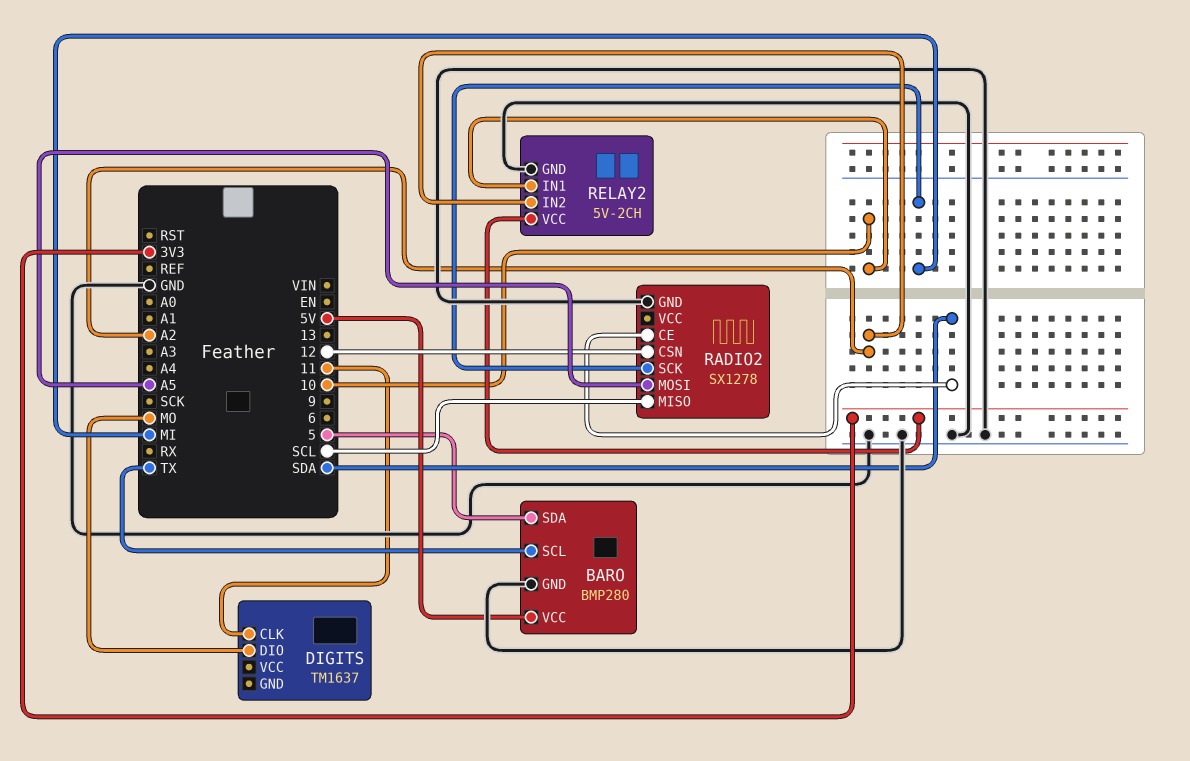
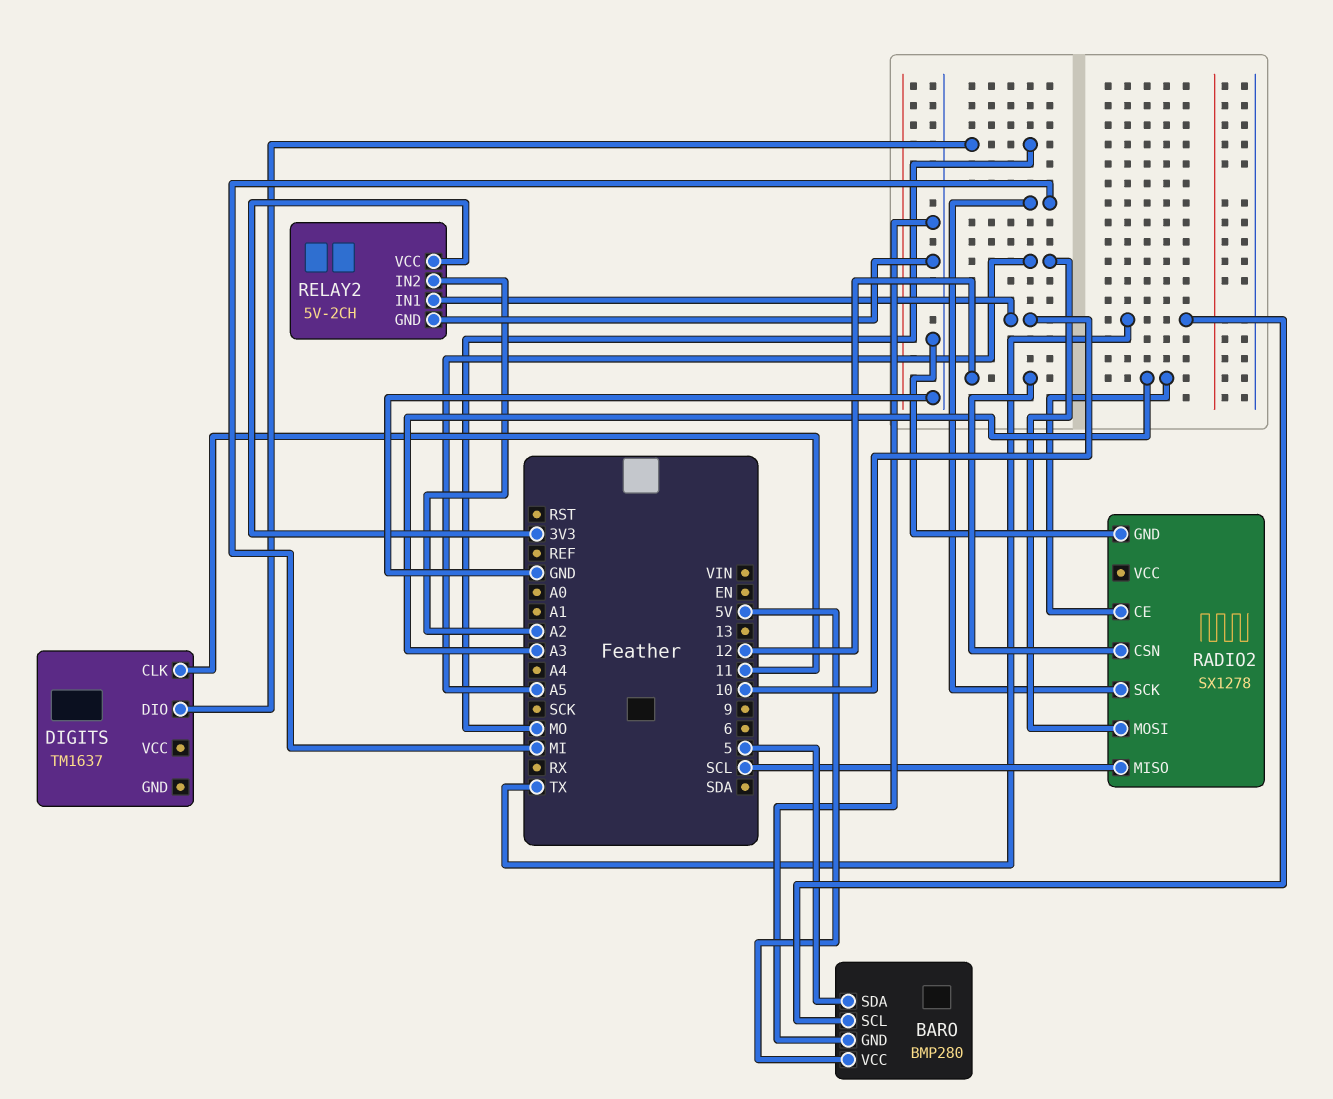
RADIO2 pin CE: SDA -> A3

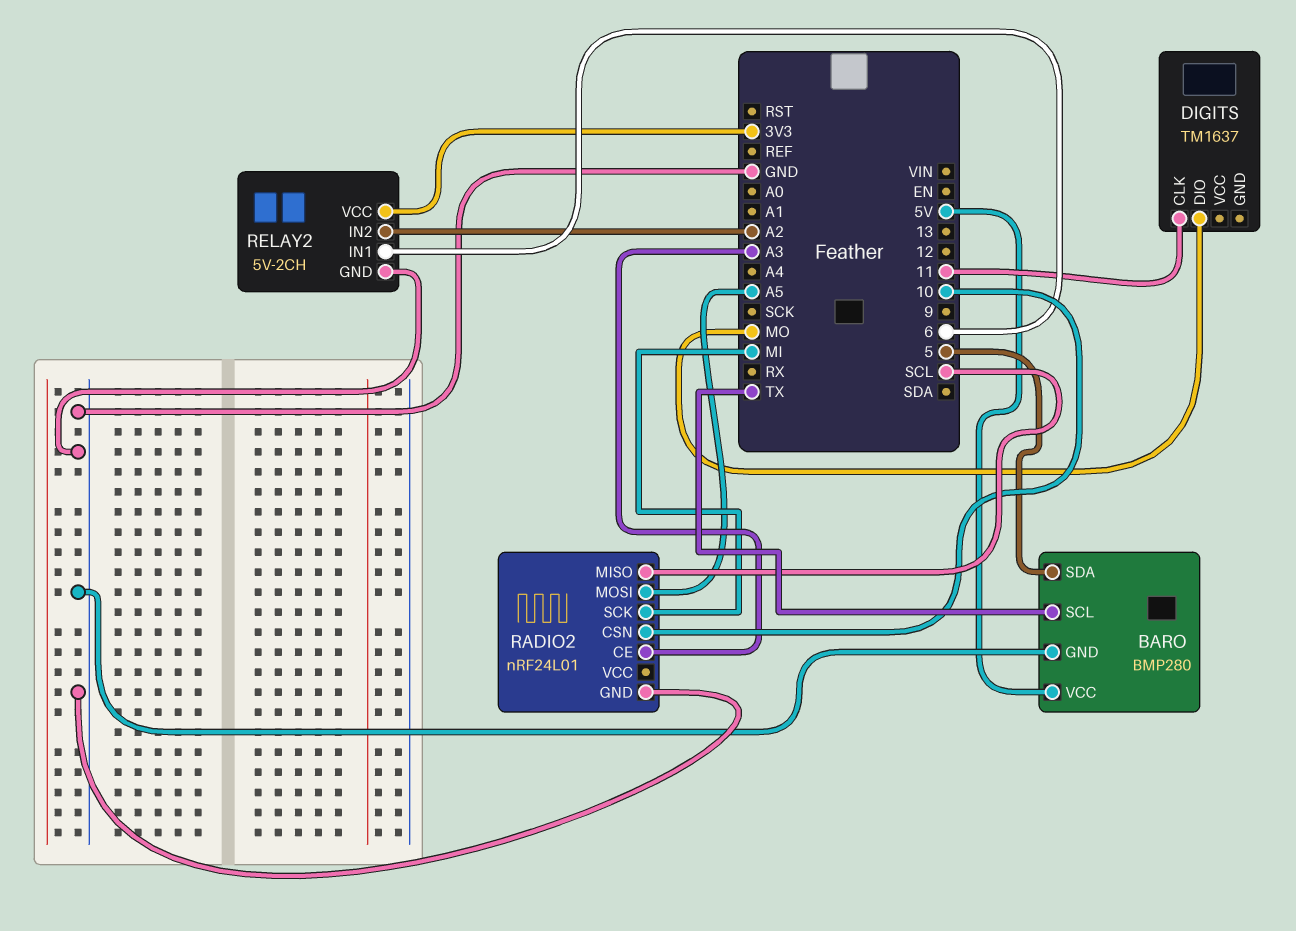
RADIO2: SX1278 -> nRF24L01
RADIO2 pin CSN: 12 -> 10
RELAY2 pin IN1: 10 -> 6

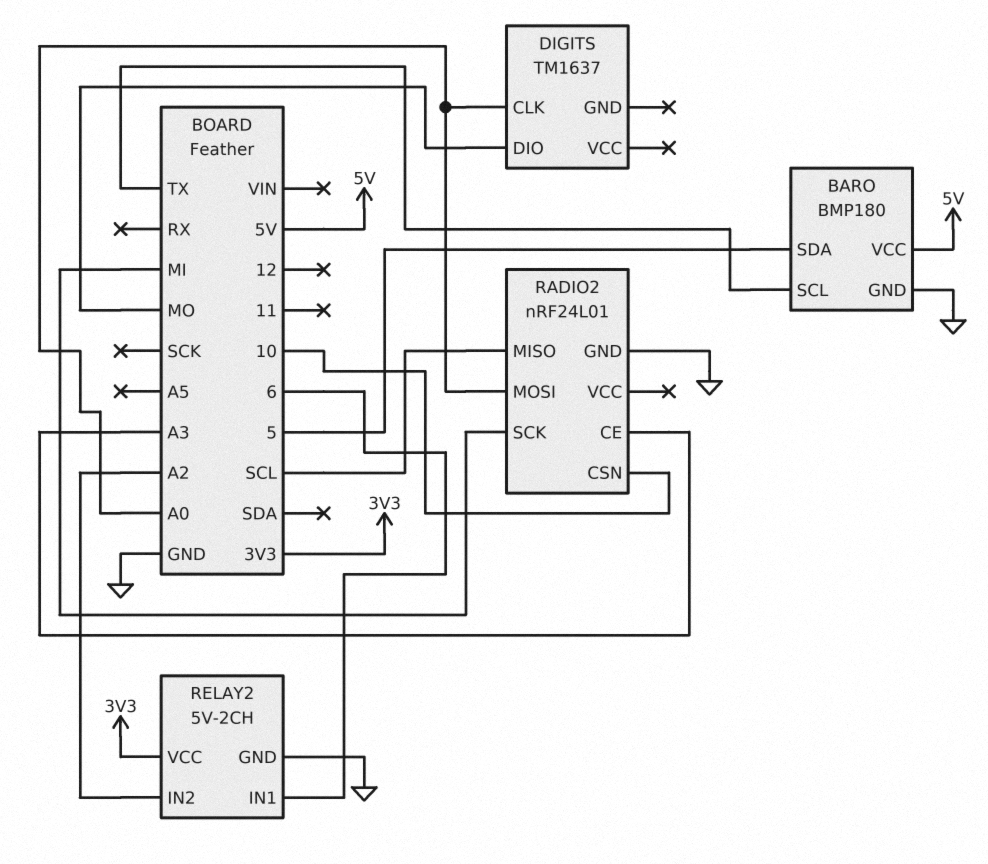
BARO: BMP280 -> BMP180
DIGITS pin CLK: 11 -> A0
RADIO2 pin MOSI: A5 -> A0

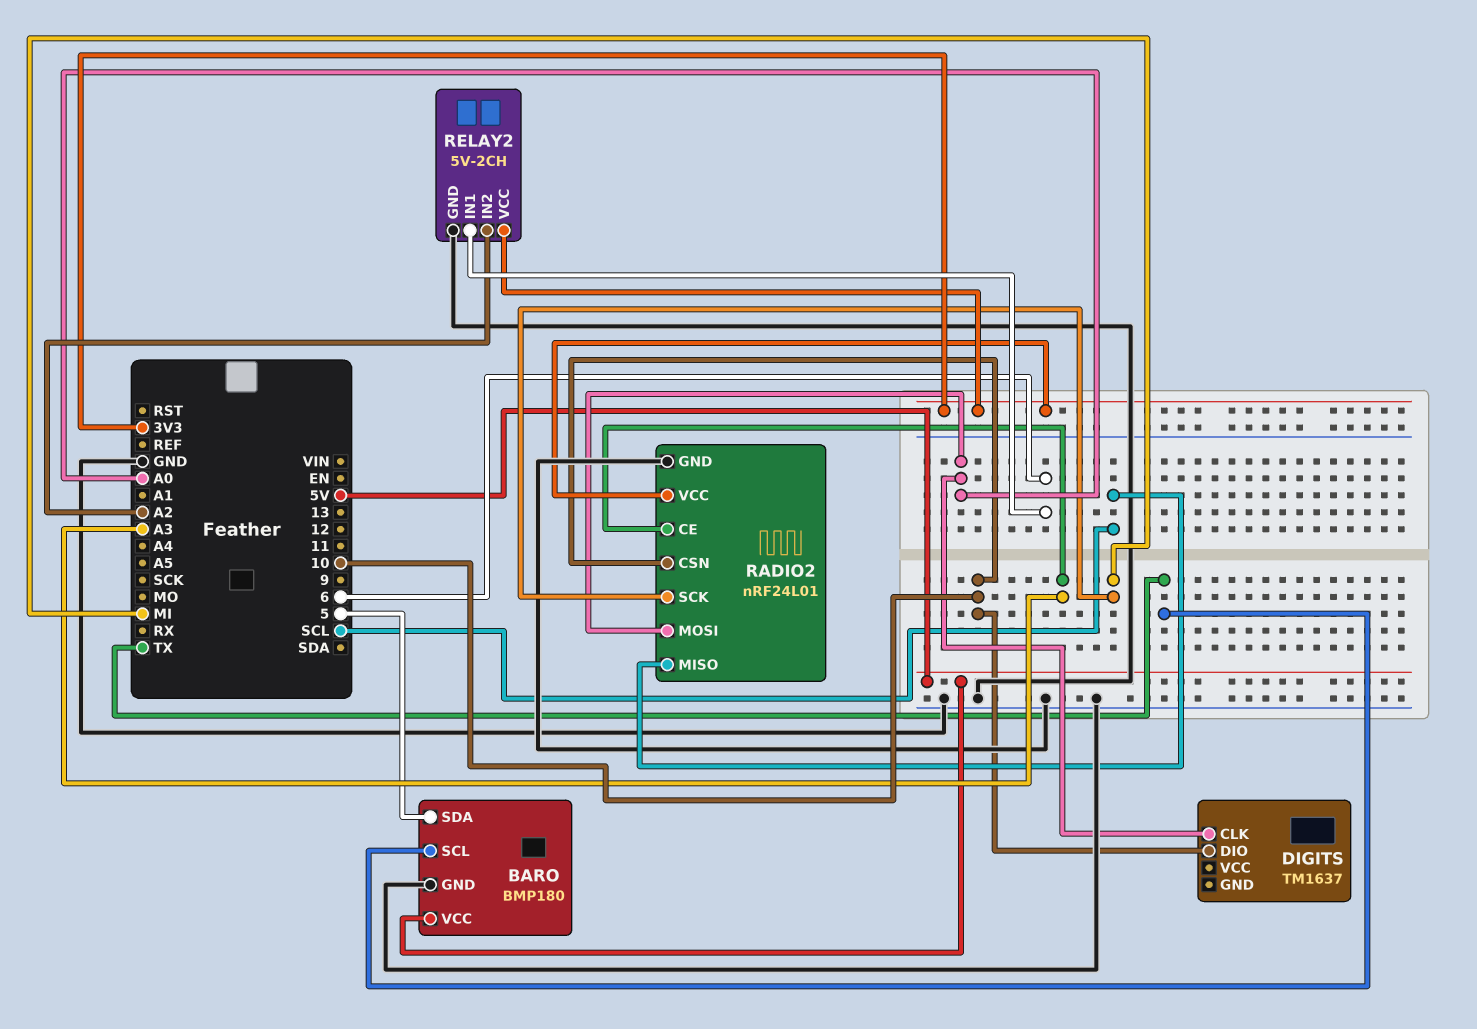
DIGITS pin DIO: MO -> 10
RADIO2 pin VCC: none -> 3V3

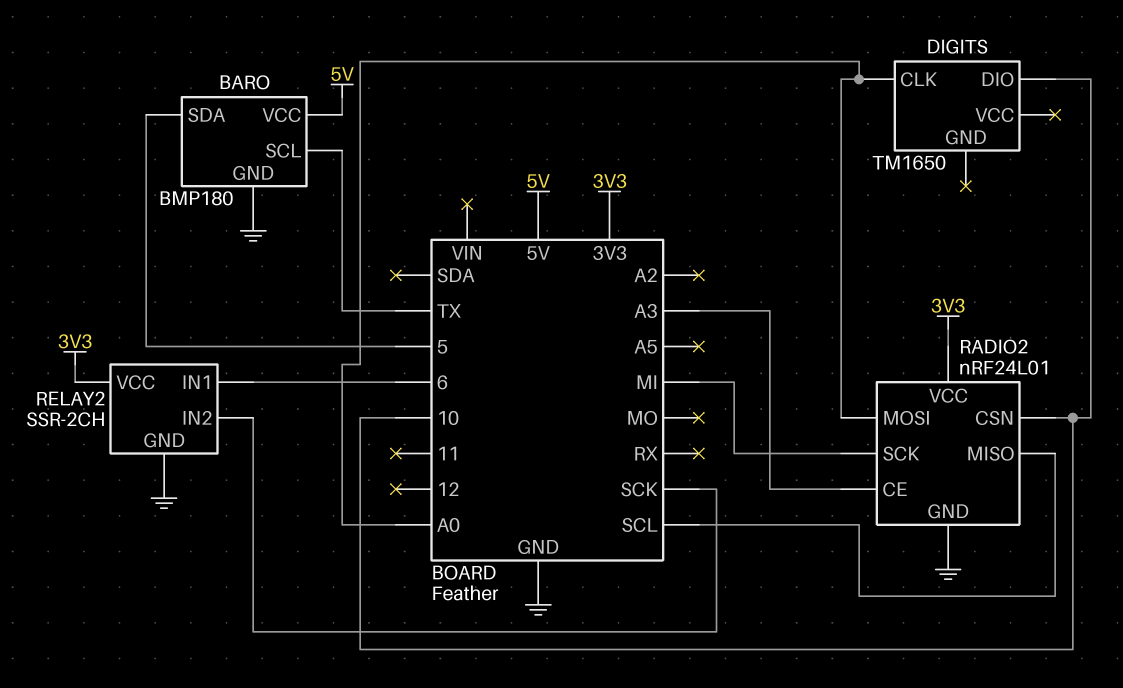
DIGITS: TM1637 -> TM1650
RELAY2: 5V-2CH -> SSR-2CH
RELAY2 pin IN2: A2 -> SCK

